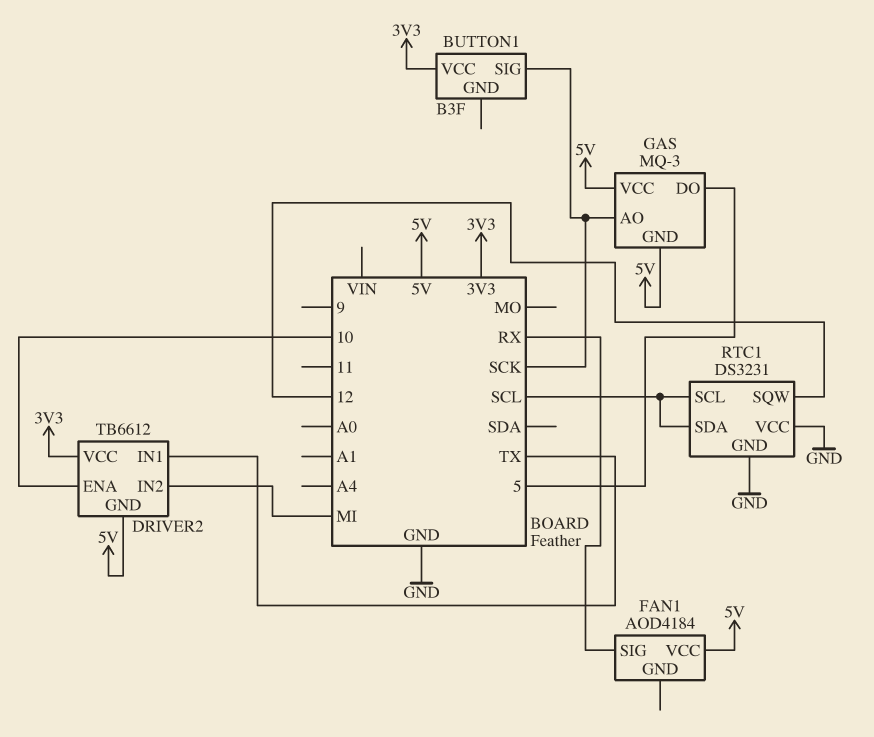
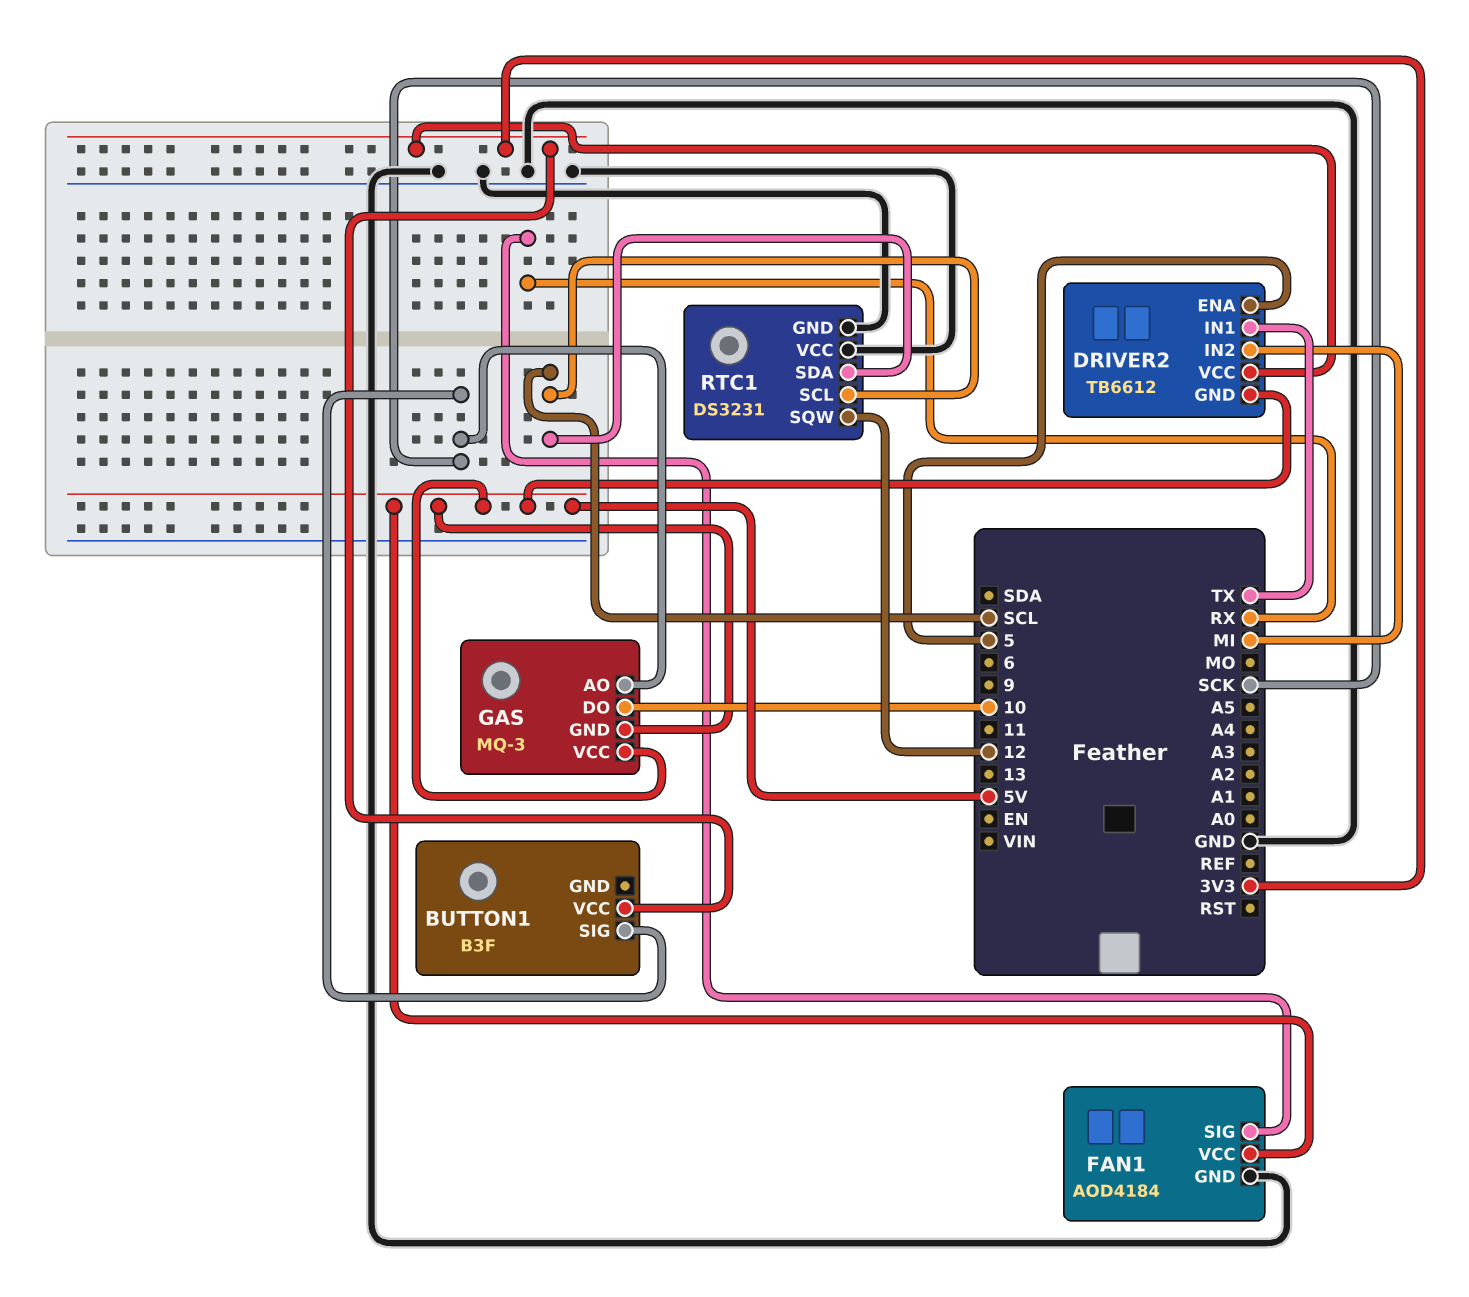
DRIVER2 pin ENA: 10 -> 5
FAN1 pin GND: none -> GND
GAS pin DO: 5 -> 10

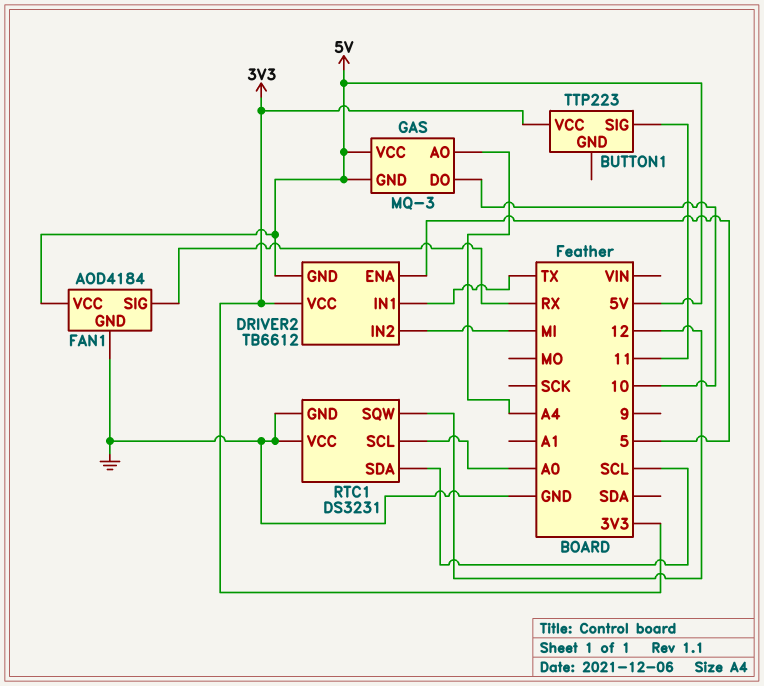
BUTTON1: B3F -> TTP223
BUTTON1 pin SIG: SCK -> 11
GAS pin AO: SCK -> A4
RTC1 pin SCL: SCL -> A0

